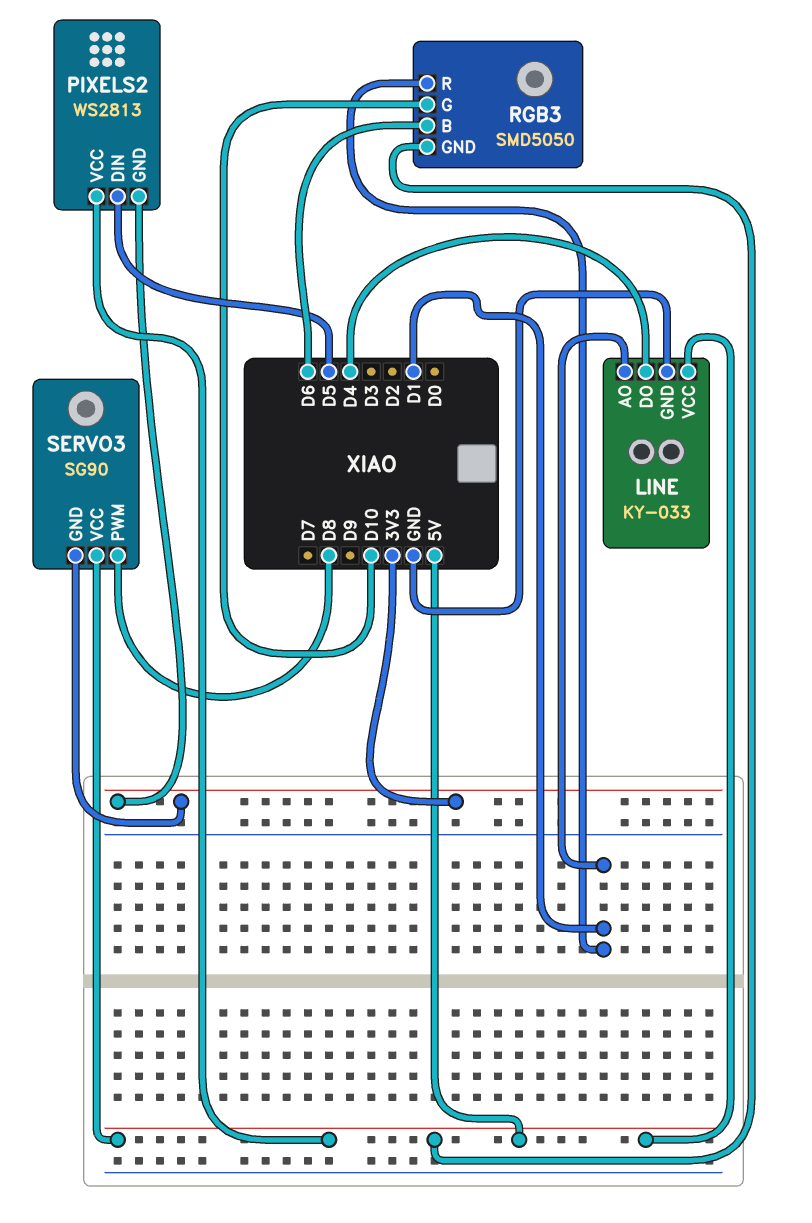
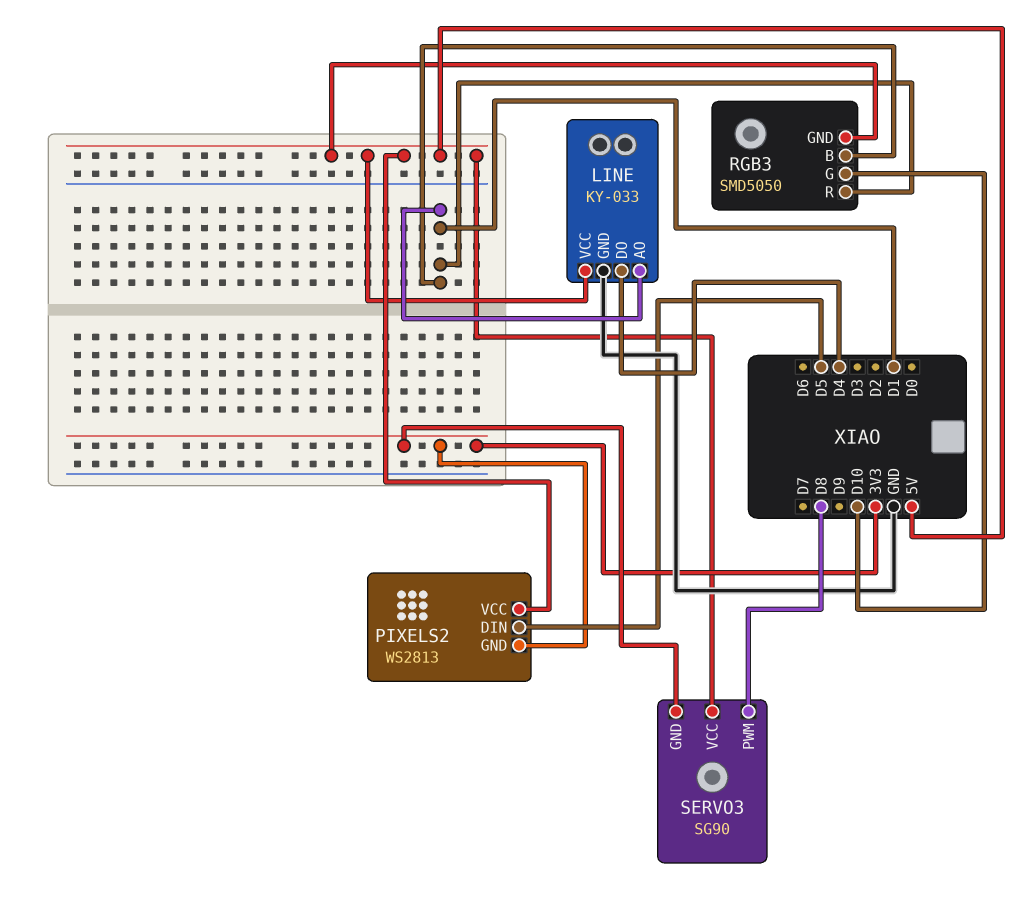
RGB3 pin B: D6 -> D1

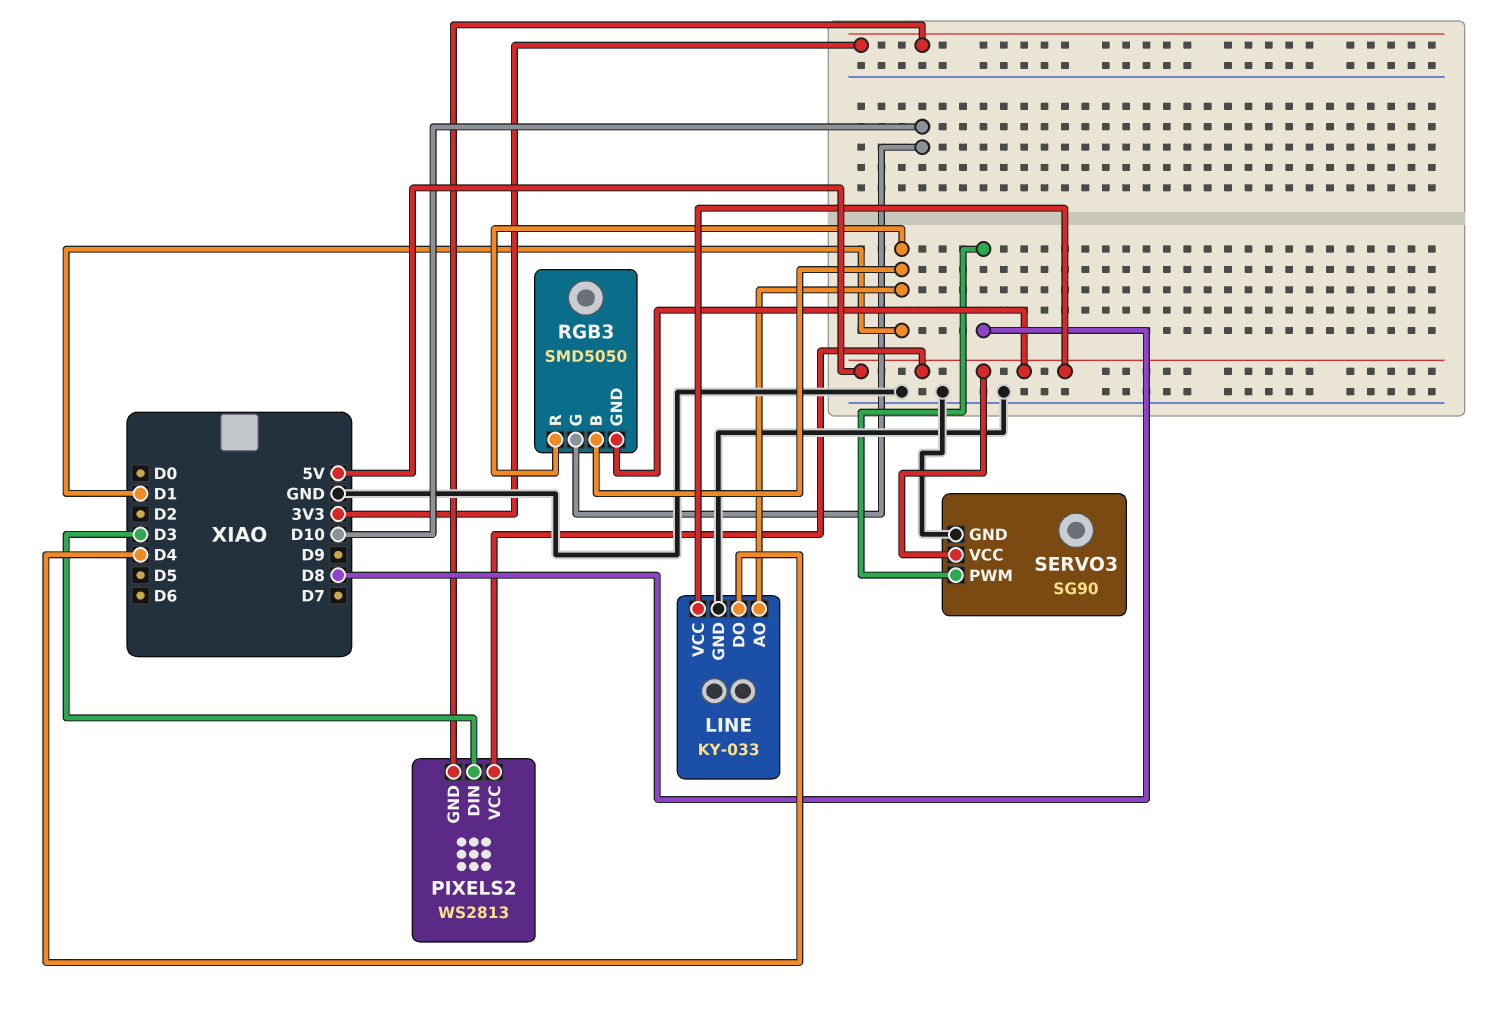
PIXELS2 pin DIN: D5 -> D3
SERVO3 pin GND: 3V3 -> GND

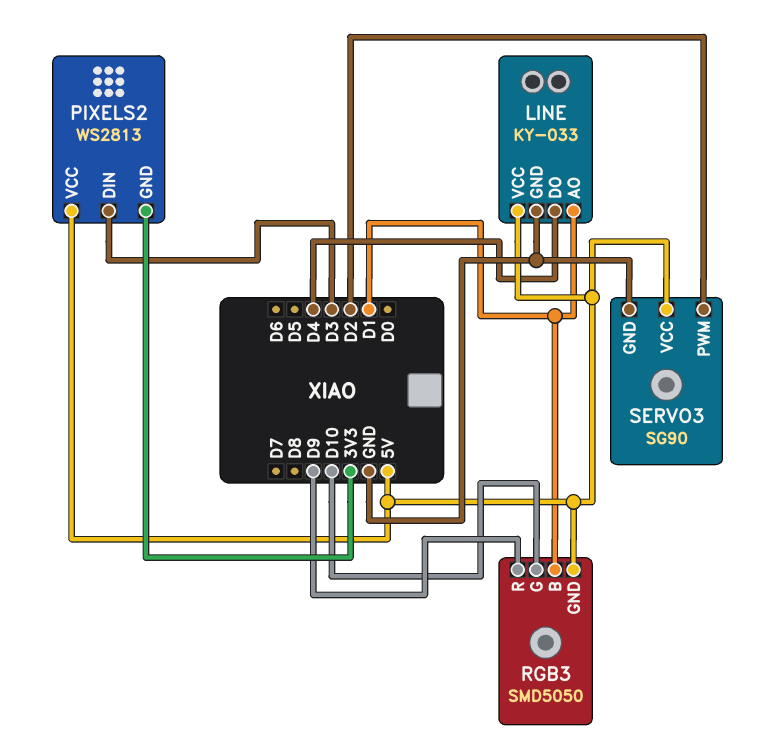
RGB3 pin R: D1 -> D9
SERVO3 pin PWM: D8 -> D2

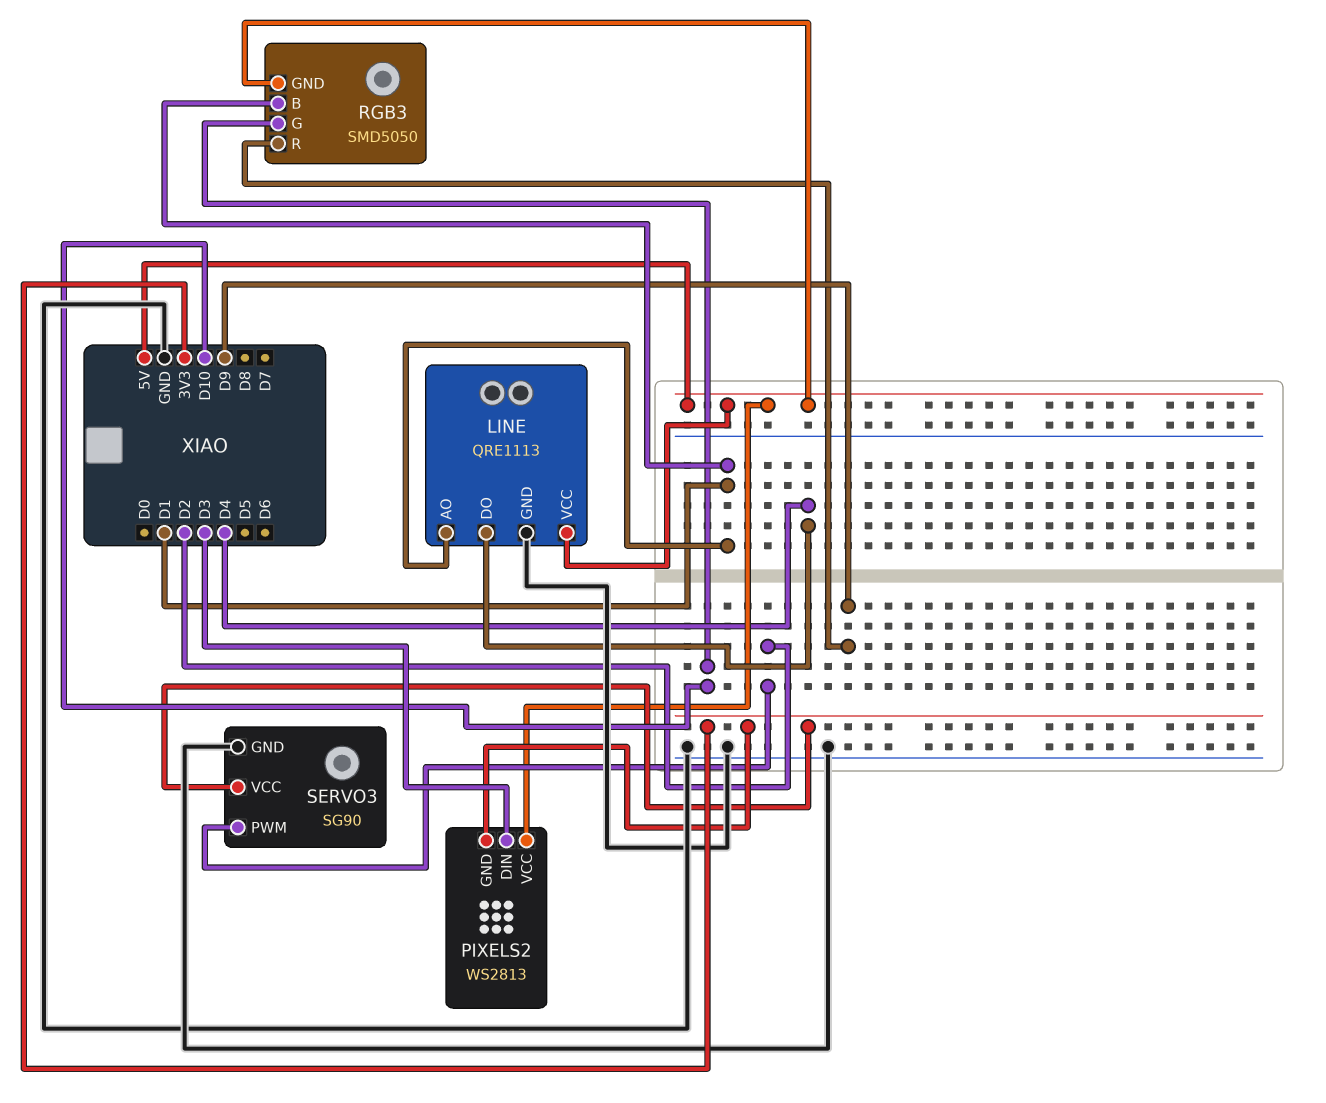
LINE: KY-033 -> QRE1113
SERVO3 pin VCC: 5V -> 3V3

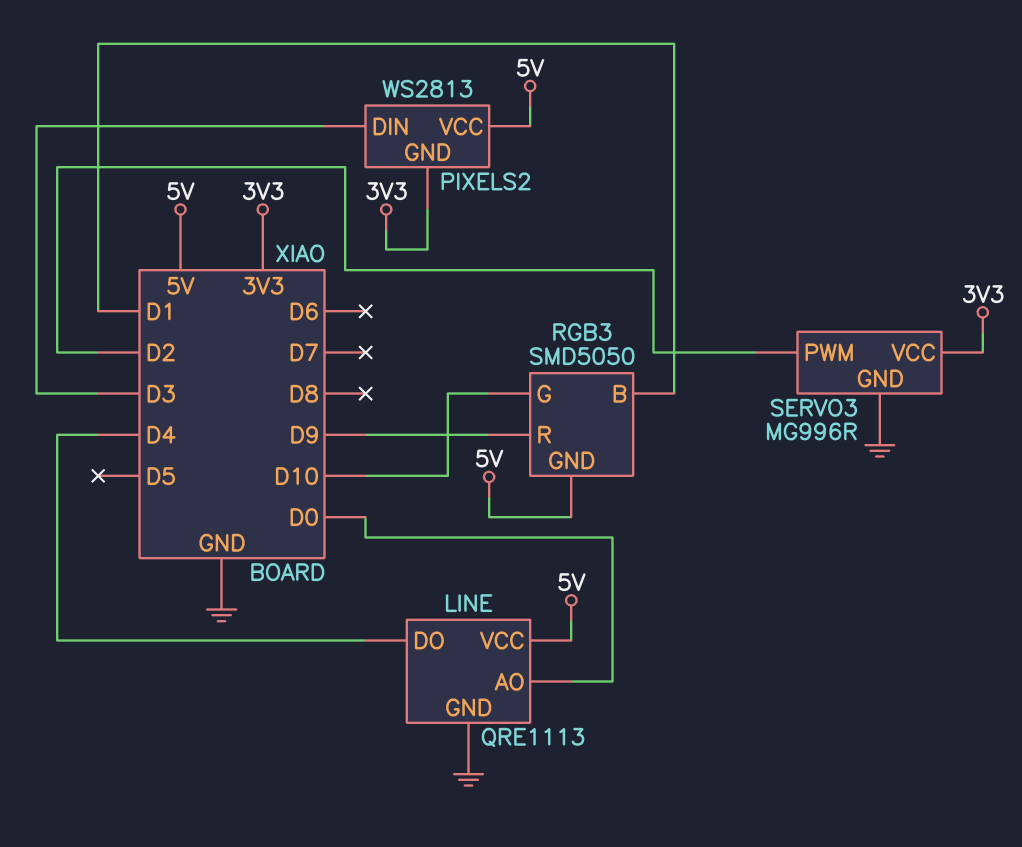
LINE pin AO: D1 -> D0
SERVO3: SG90 -> MG996R

